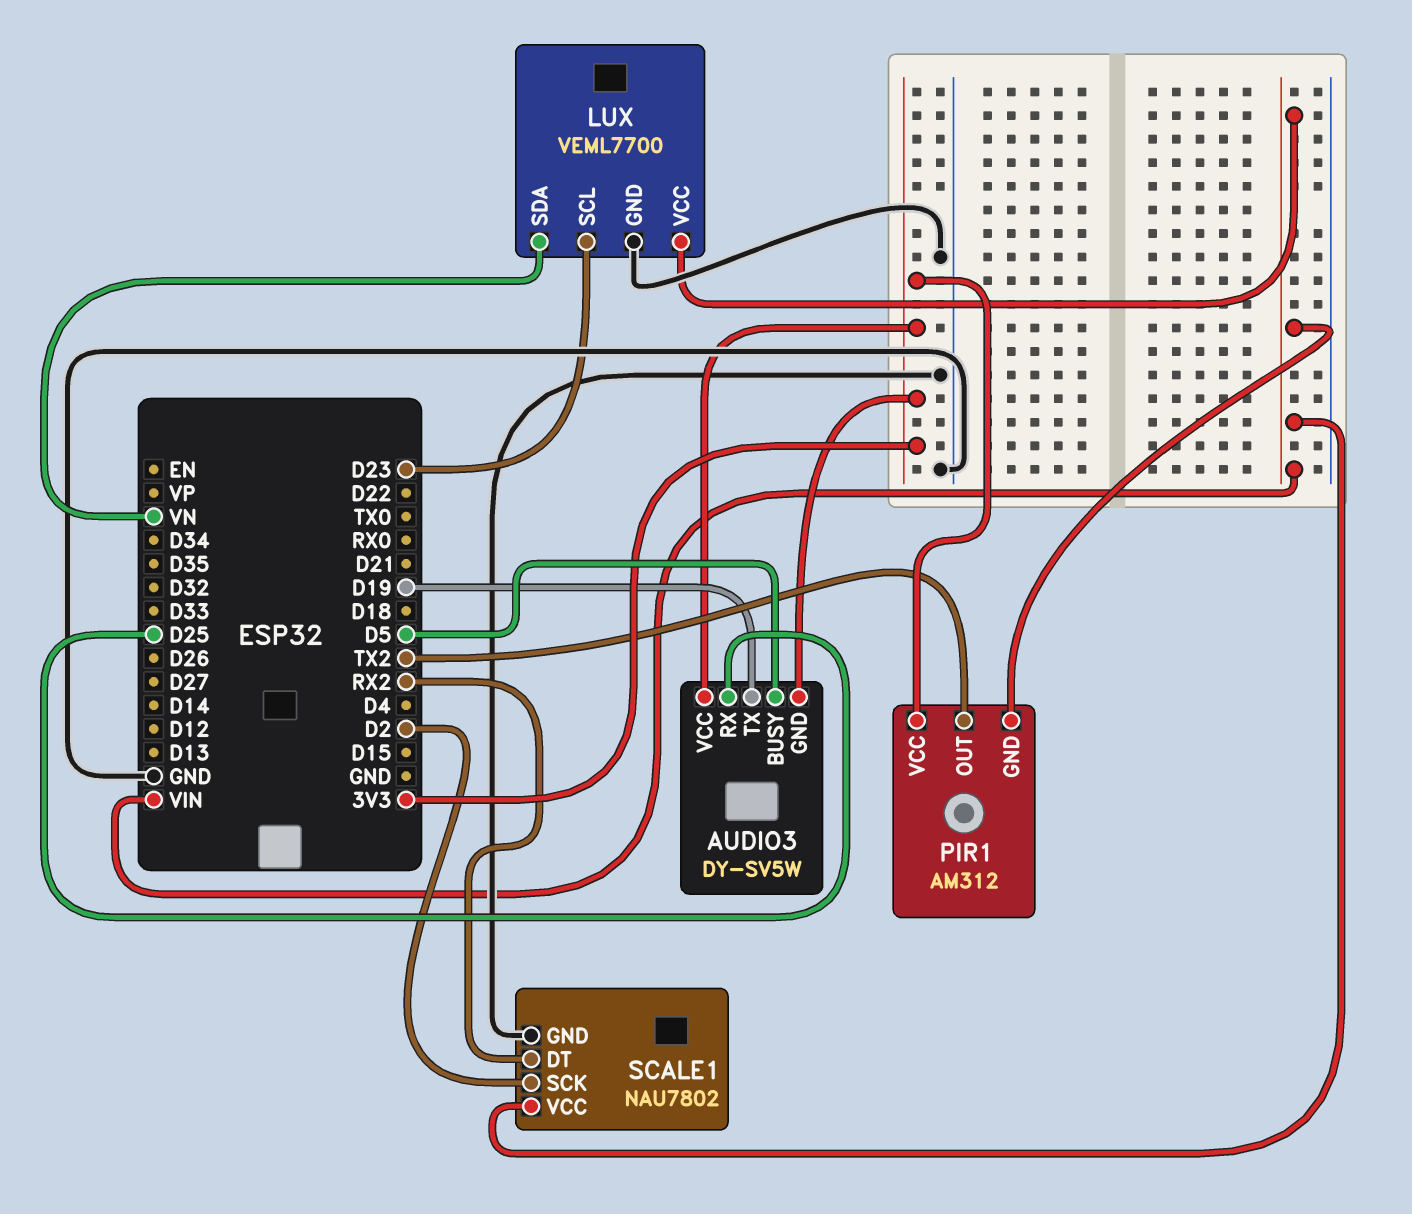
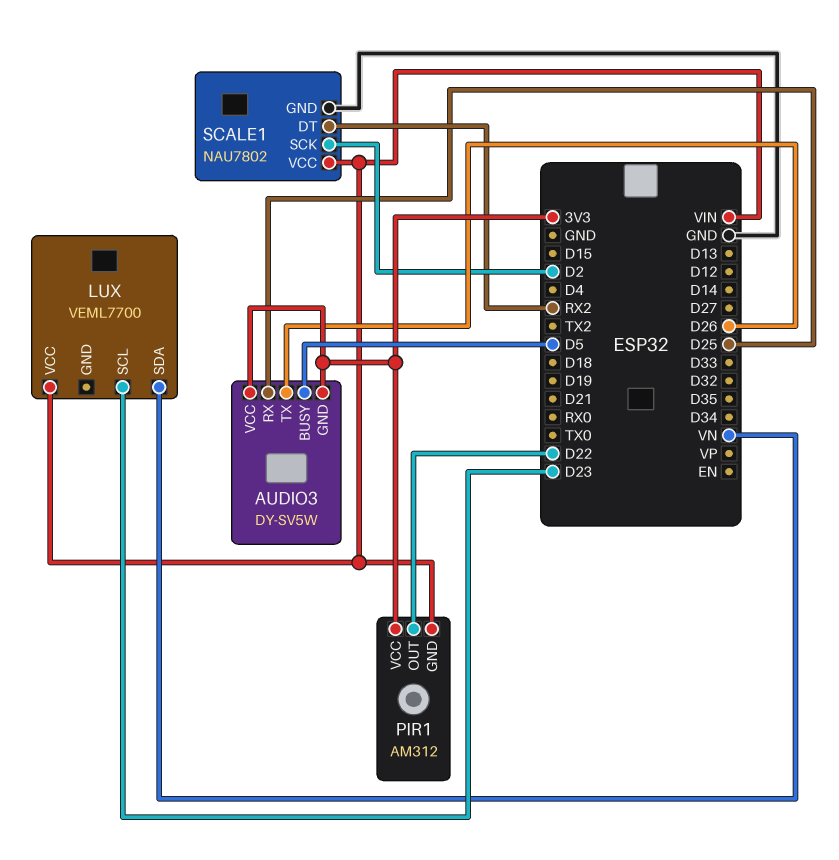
AUDIO3 pin TX: D19 -> D26
LUX pin GND: GND -> none
PIR1 pin OUT: TX2 -> D22

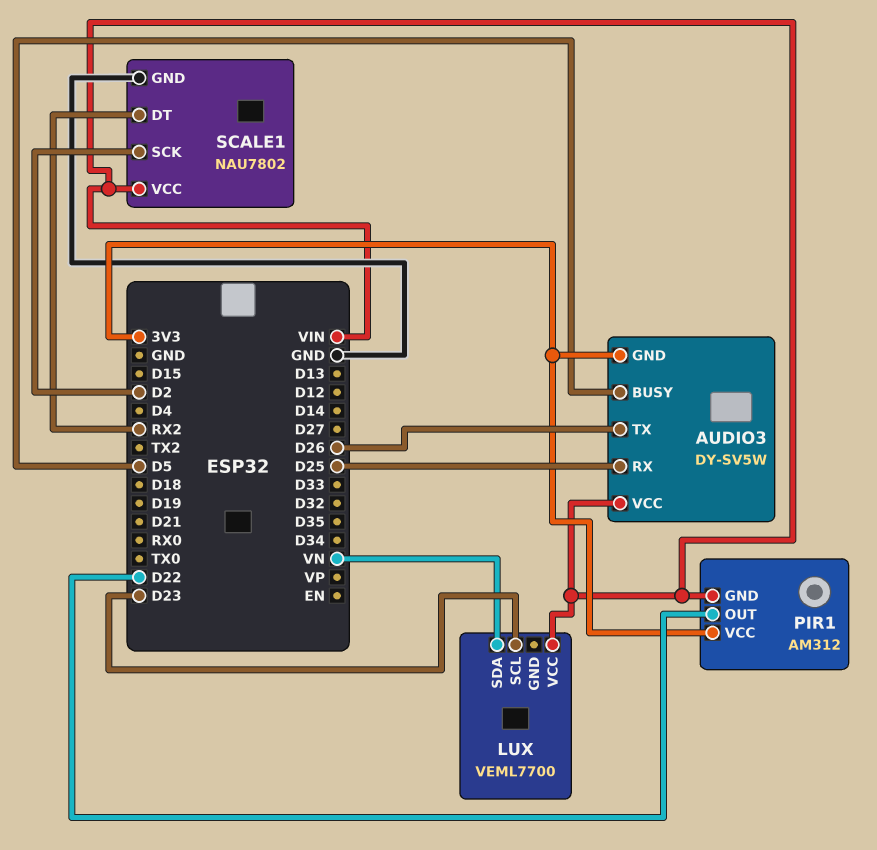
AUDIO3 pin VCC: 3V3 -> VIN

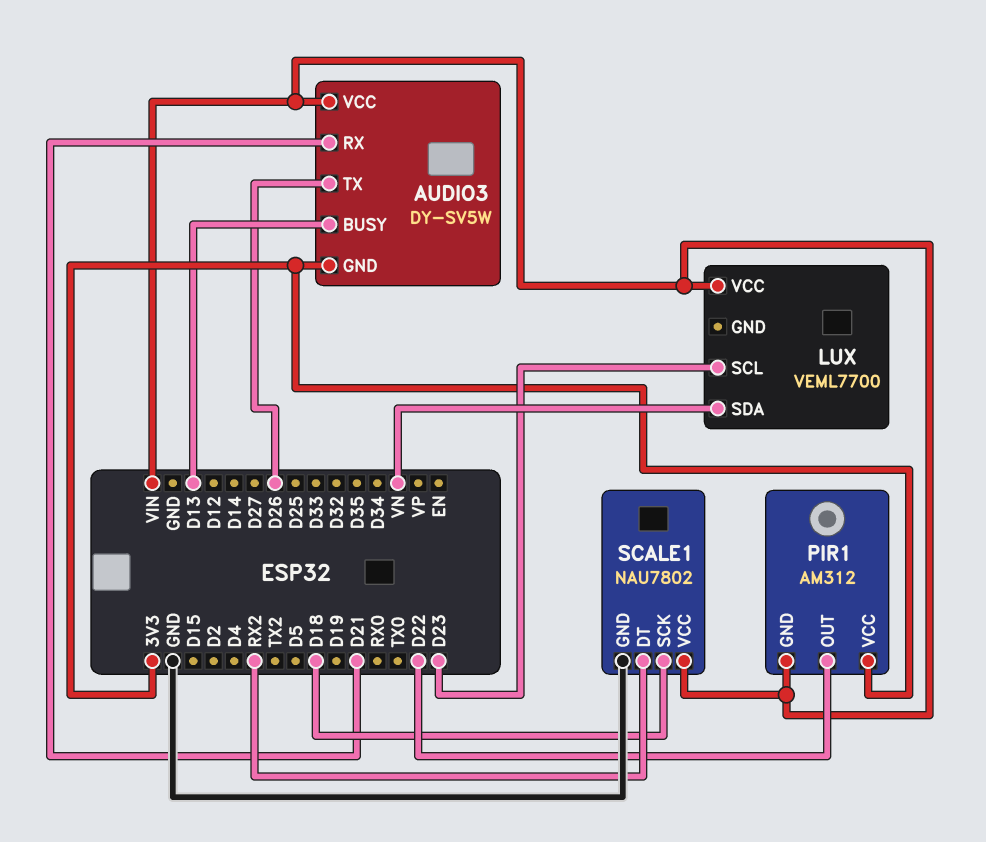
AUDIO3 pin BUSY: D5 -> D13
AUDIO3 pin RX: D25 -> D21
SCALE1 pin SCK: D2 -> D18

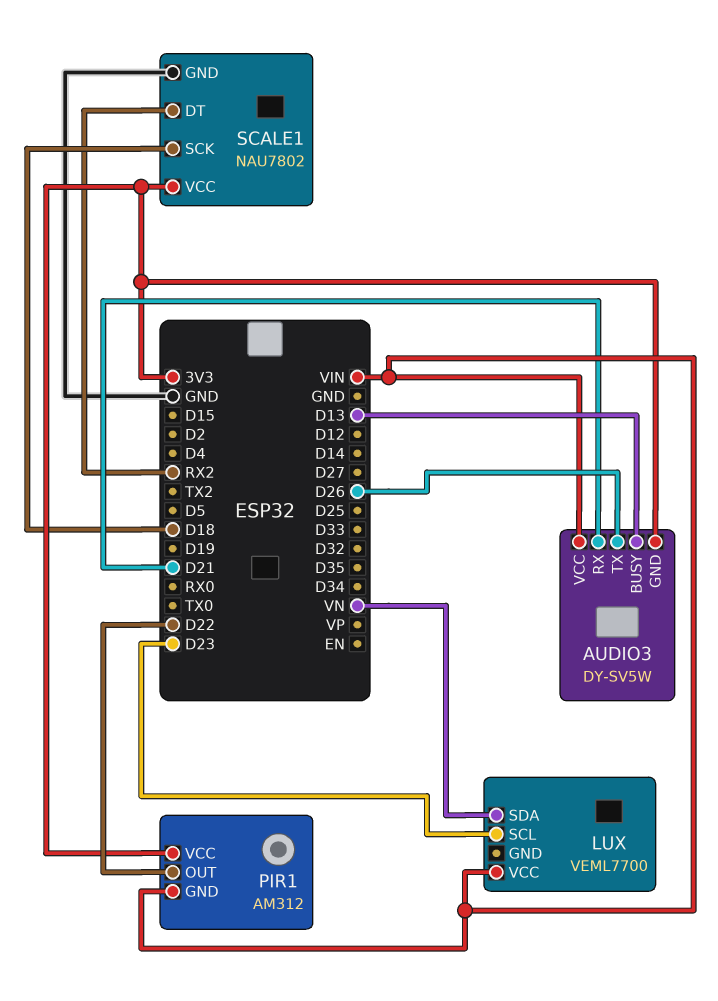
SCALE1 pin VCC: VIN -> 3V3

